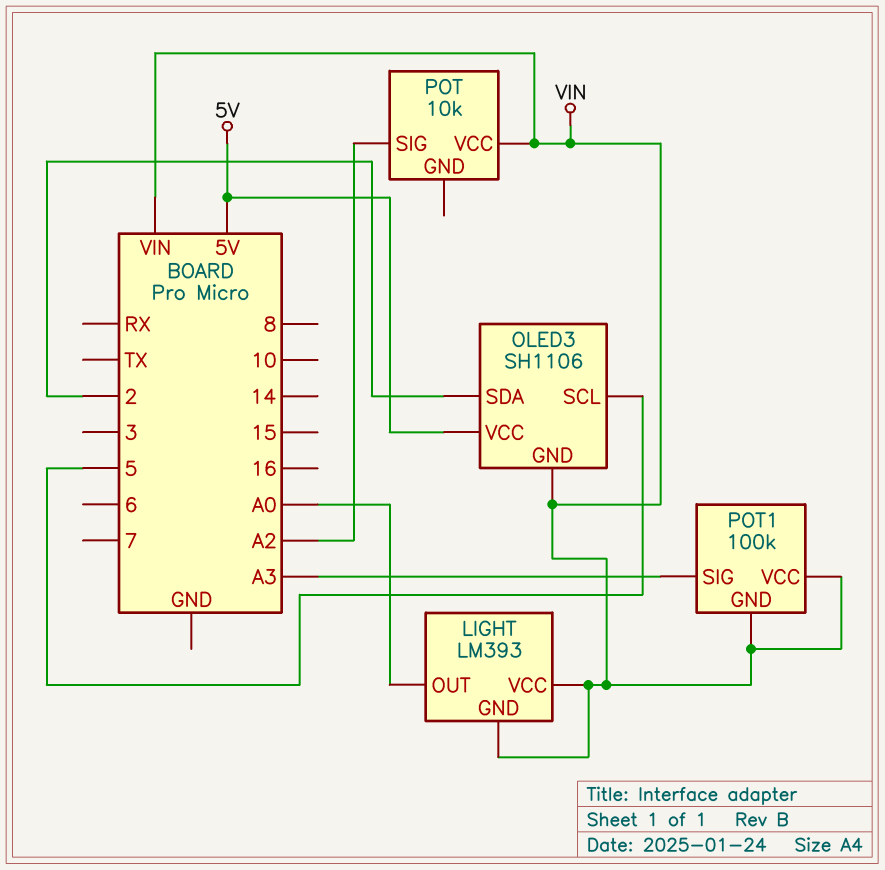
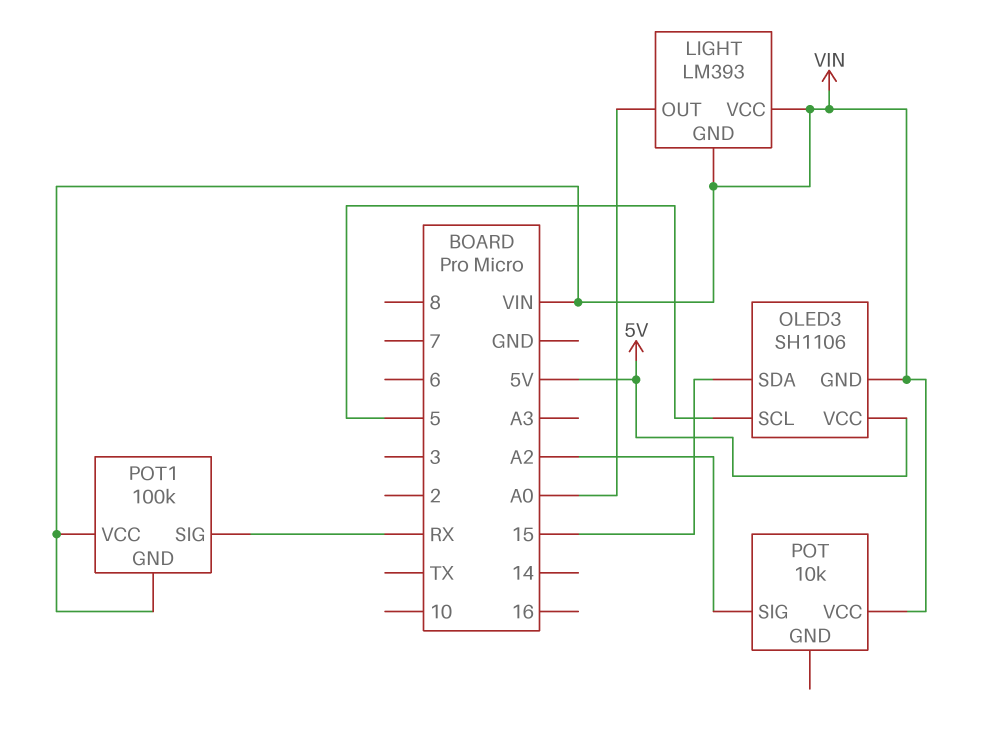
OLED3 pin SDA: 2 -> 15
POT1 pin SIG: A3 -> RX

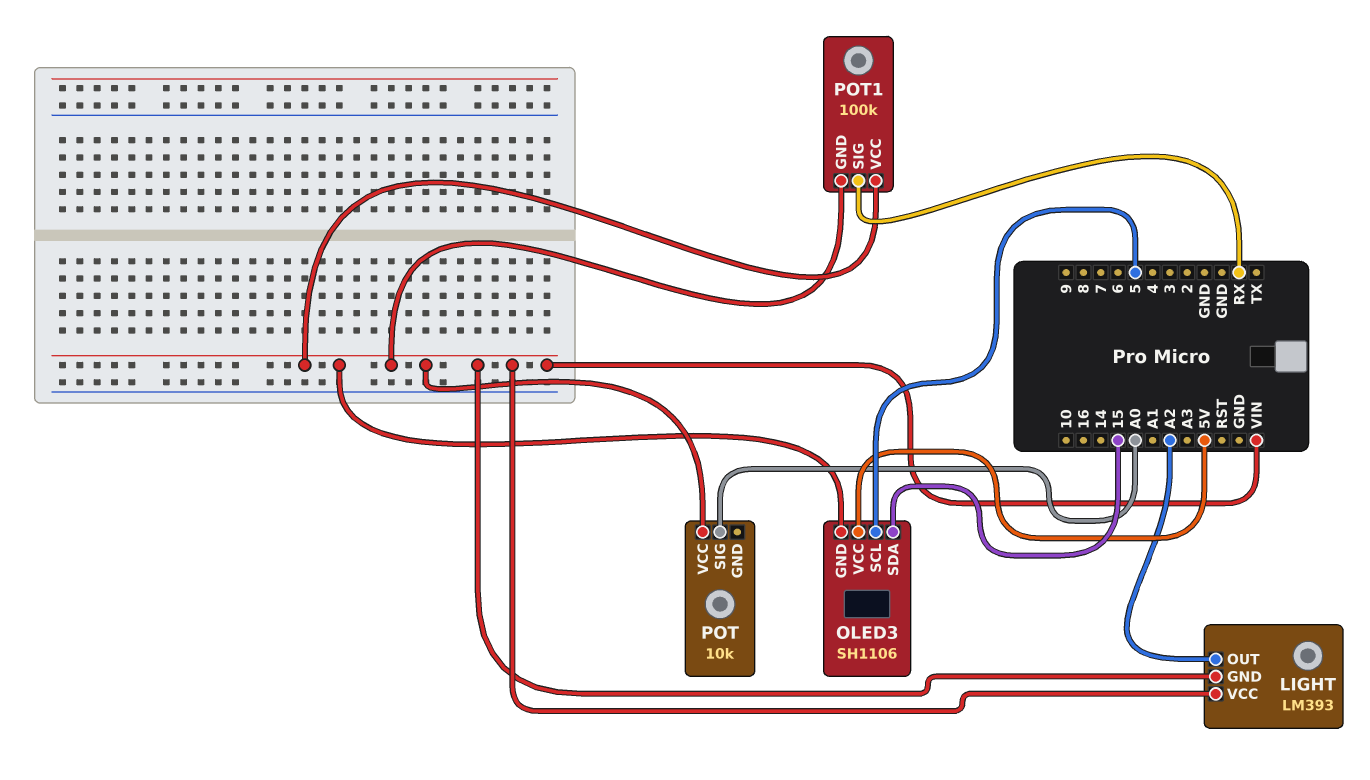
LIGHT pin OUT: A0 -> A2
POT pin SIG: A2 -> A0

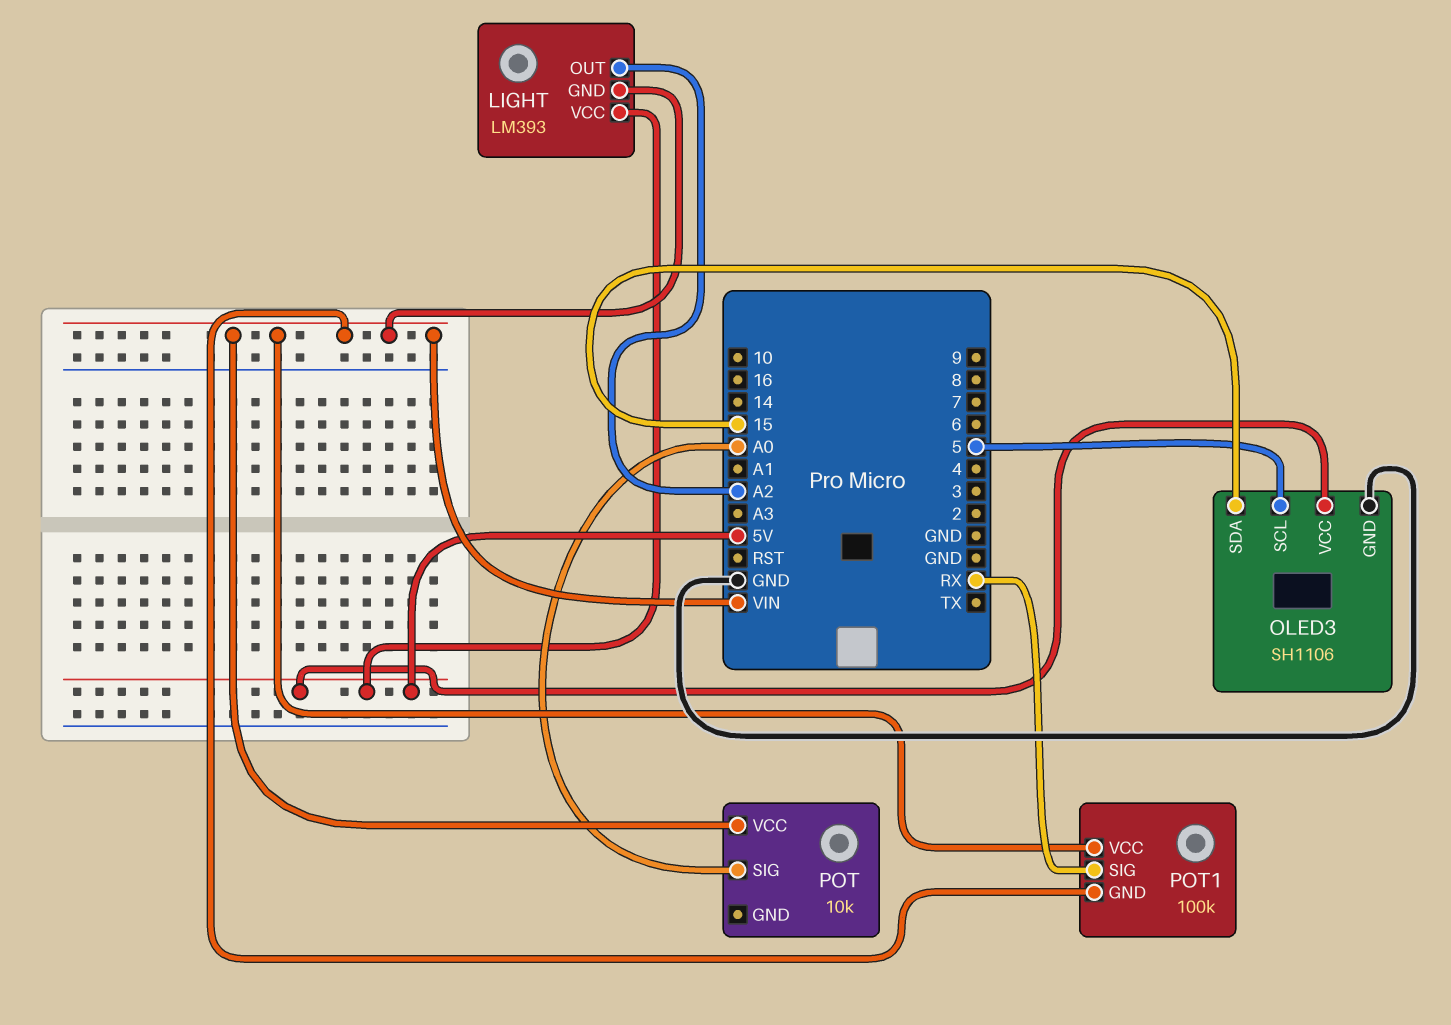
LIGHT pin VCC: VIN -> 5V
OLED3 pin GND: VIN -> GND

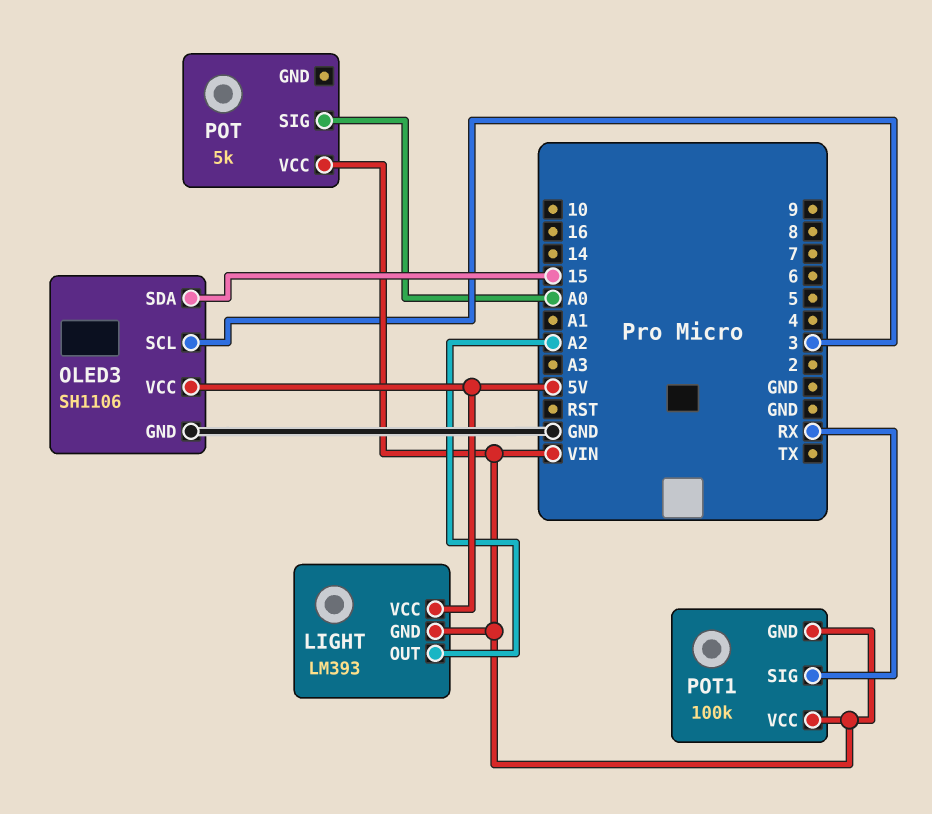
OLED3 pin SCL: 5 -> 3
POT: 10k -> 5k

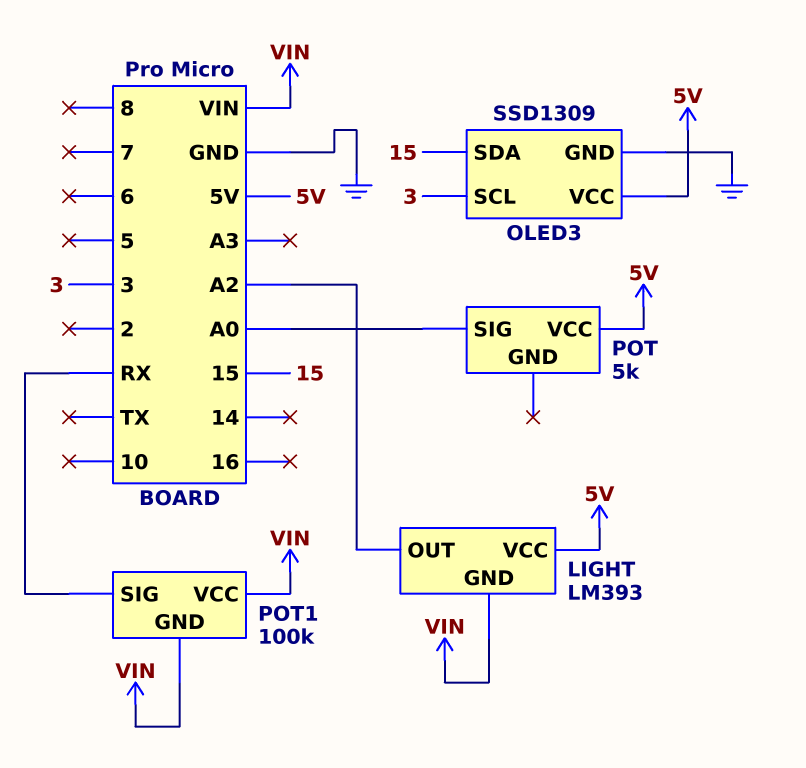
OLED3: SH1106 -> SSD1309
POT pin VCC: VIN -> 5V

